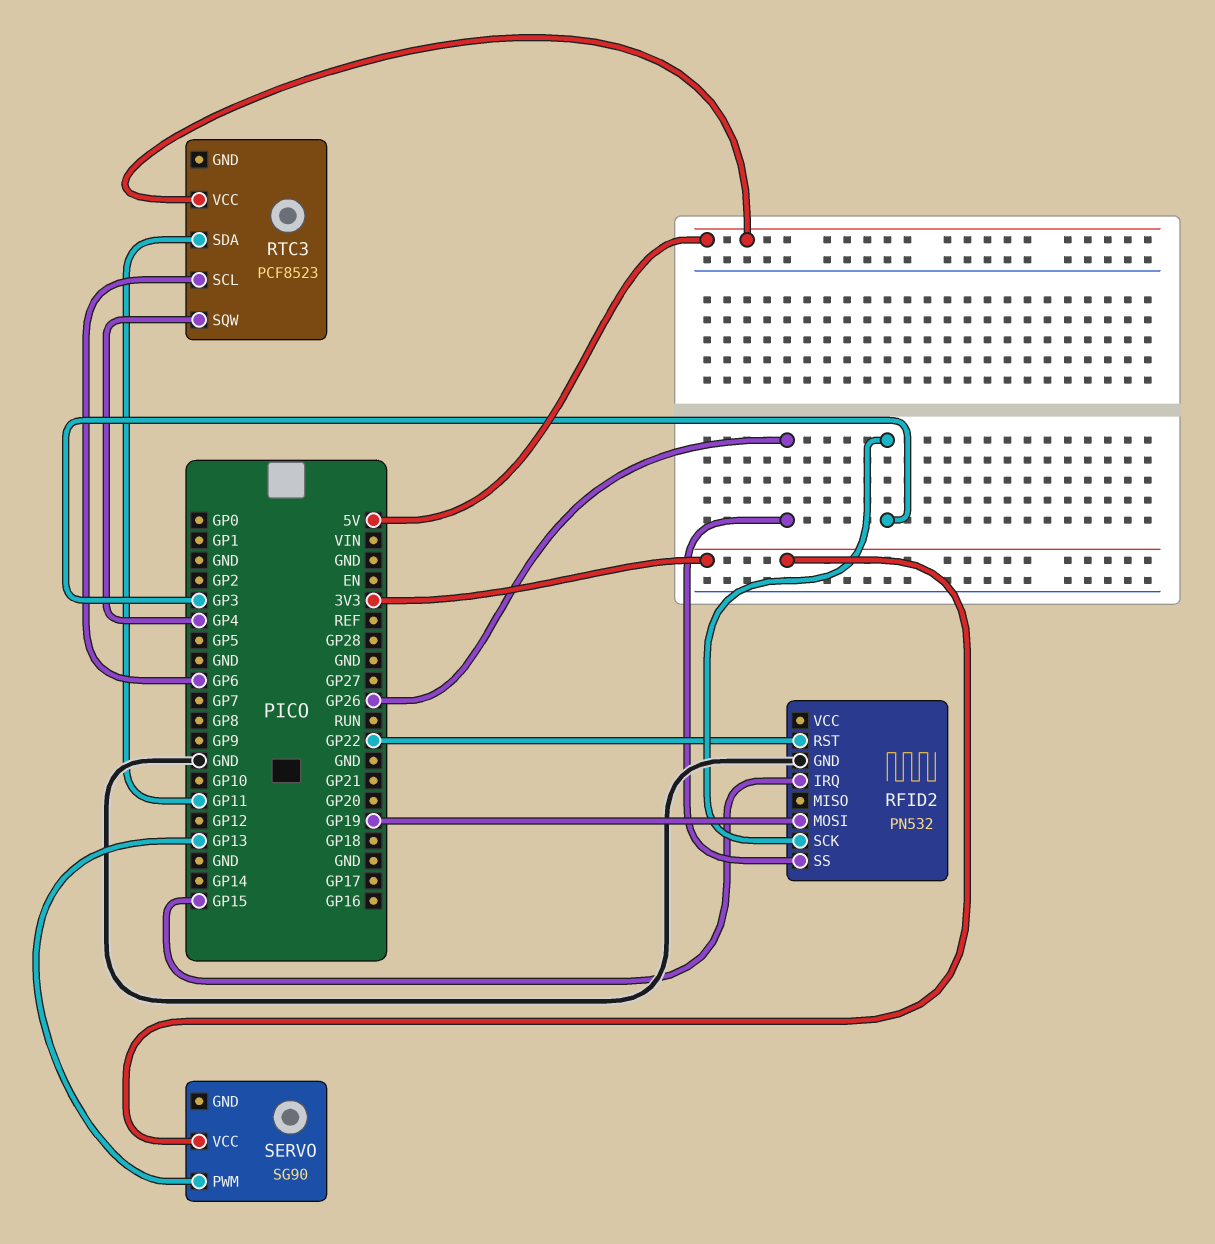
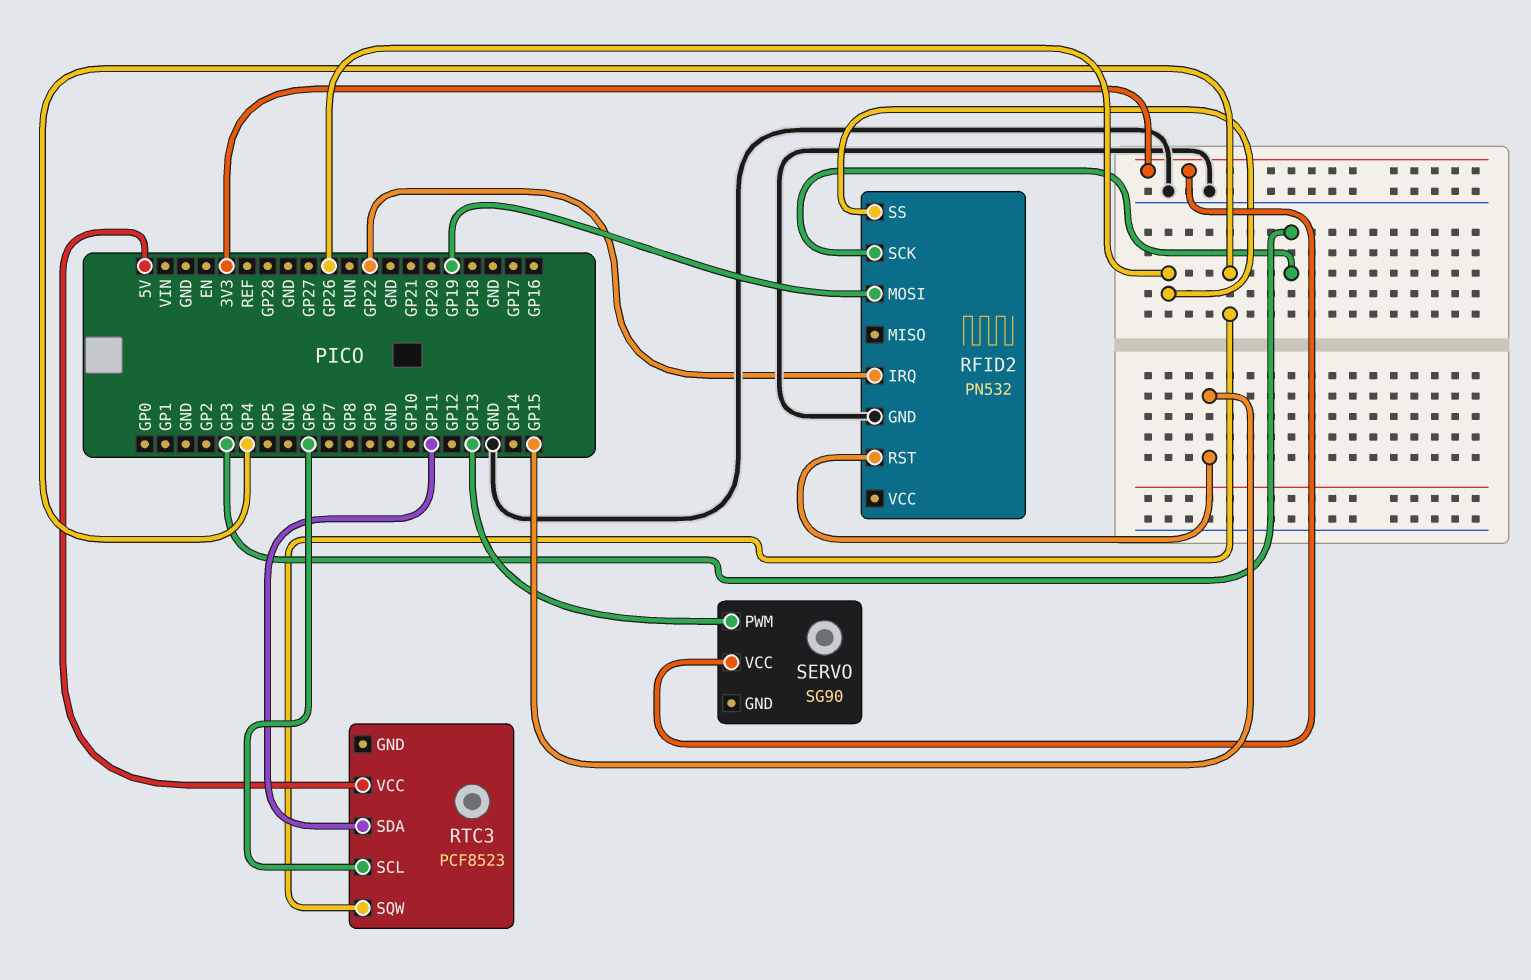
RFID2 pin IRQ: GP15 -> GP22
RFID2 pin RST: GP22 -> GP15

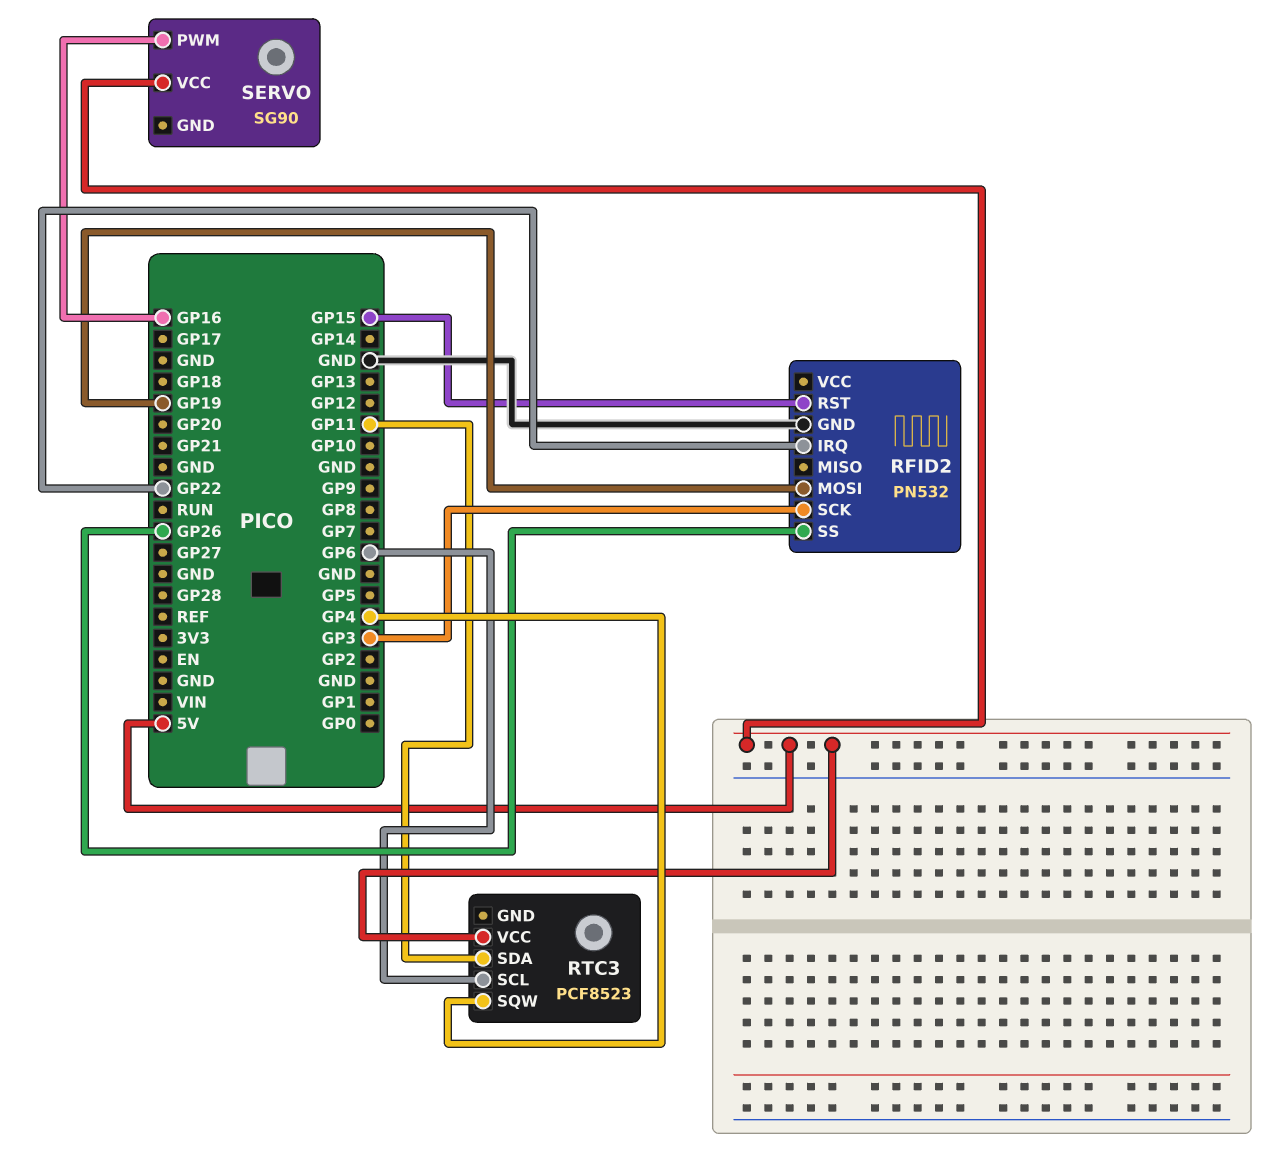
SERVO pin PWM: GP13 -> GP16
SERVO pin VCC: 3V3 -> 5V

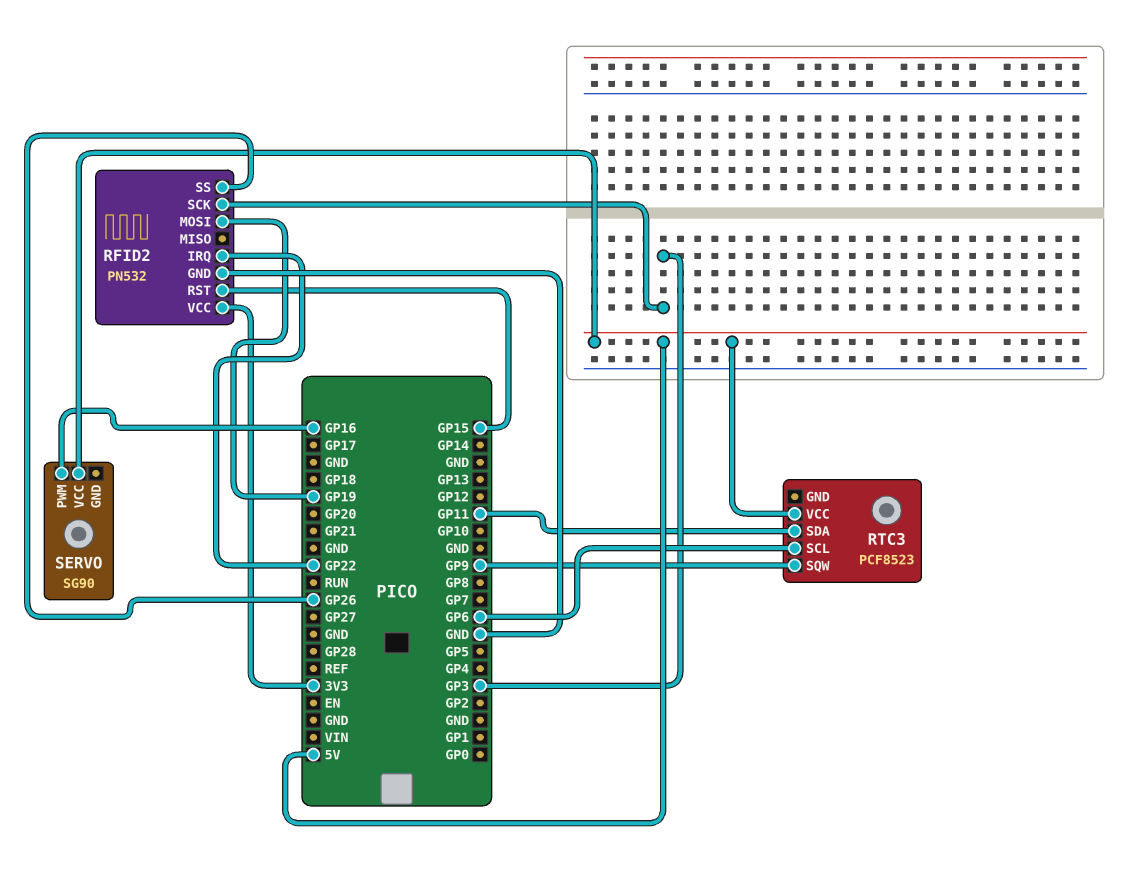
RFID2 pin VCC: none -> 3V3
RTC3 pin SQW: GP4 -> GP9

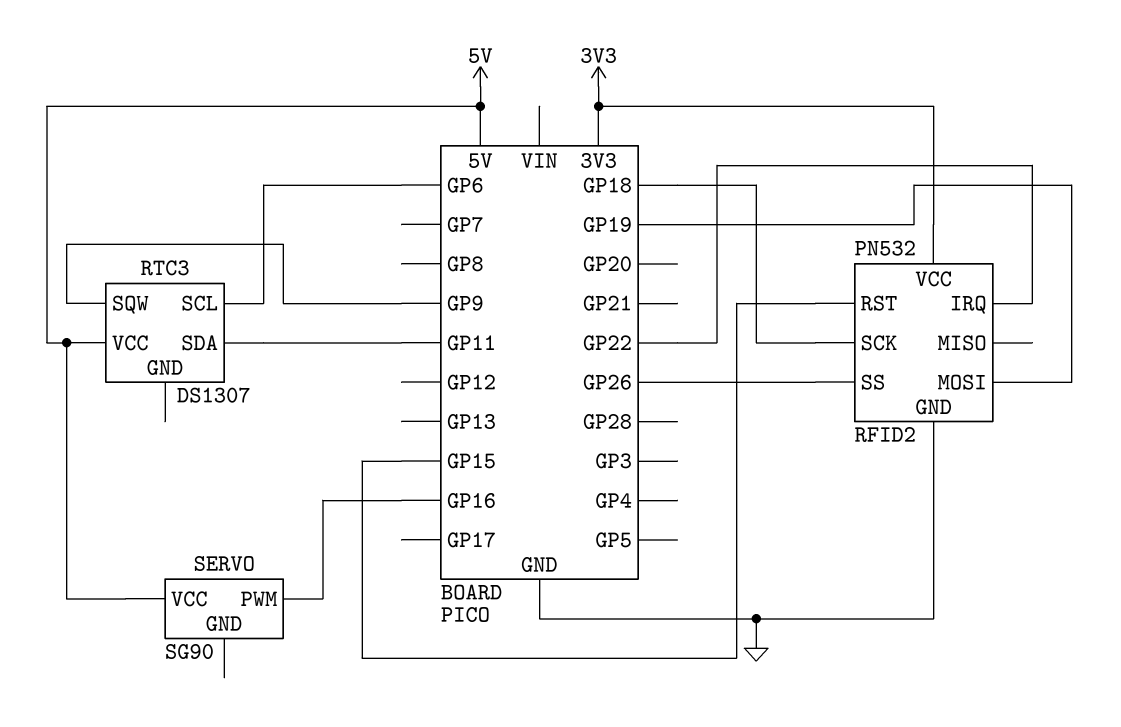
RFID2 pin SCK: GP3 -> GP18
RTC3: PCF8523 -> DS1307

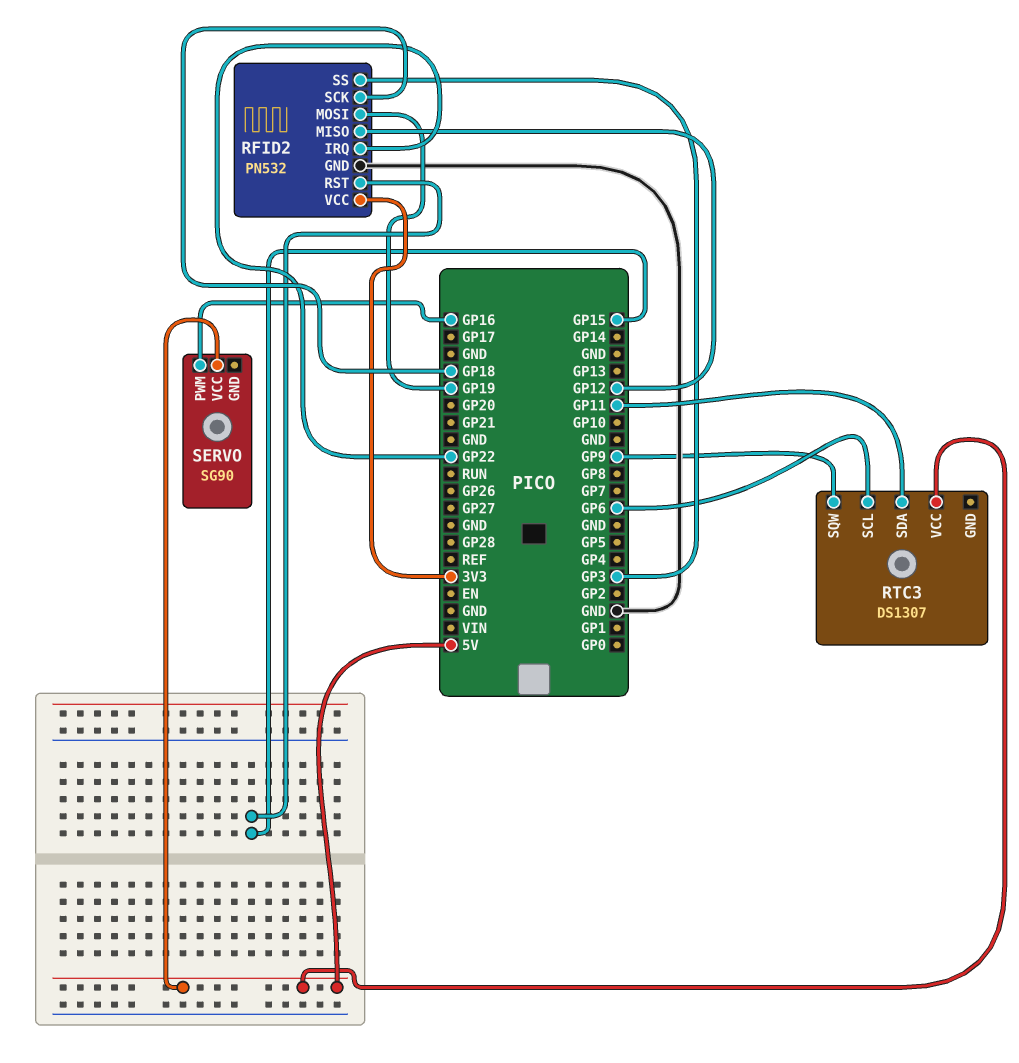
RFID2 pin MISO: none -> GP12
RFID2 pin SS: GP26 -> GP3

